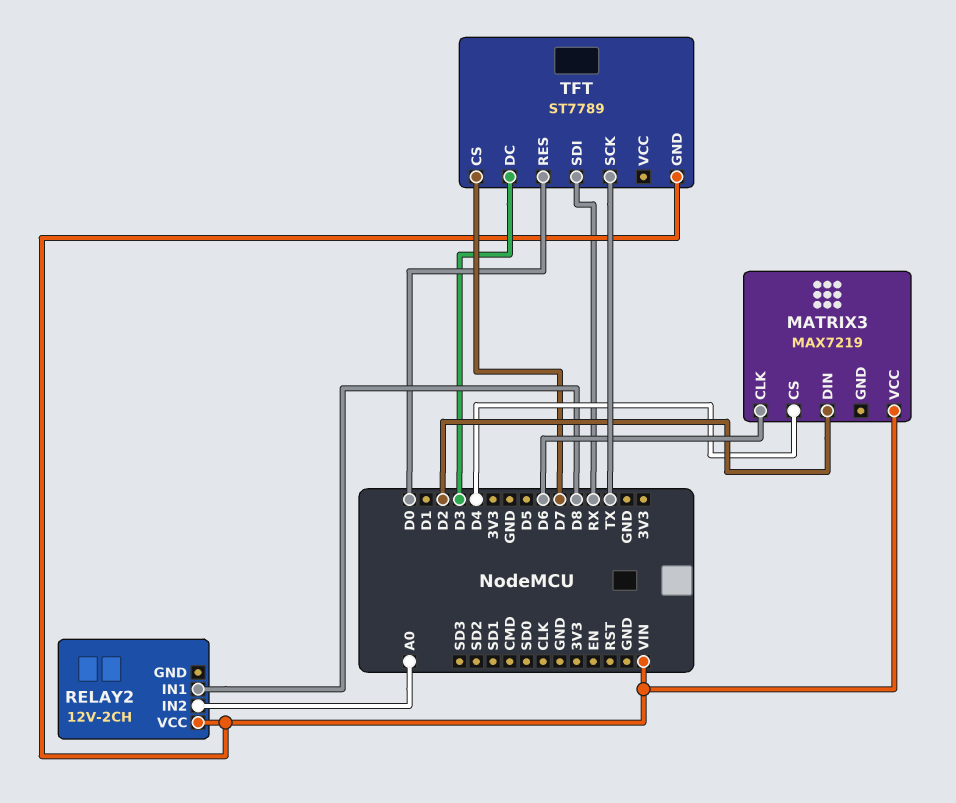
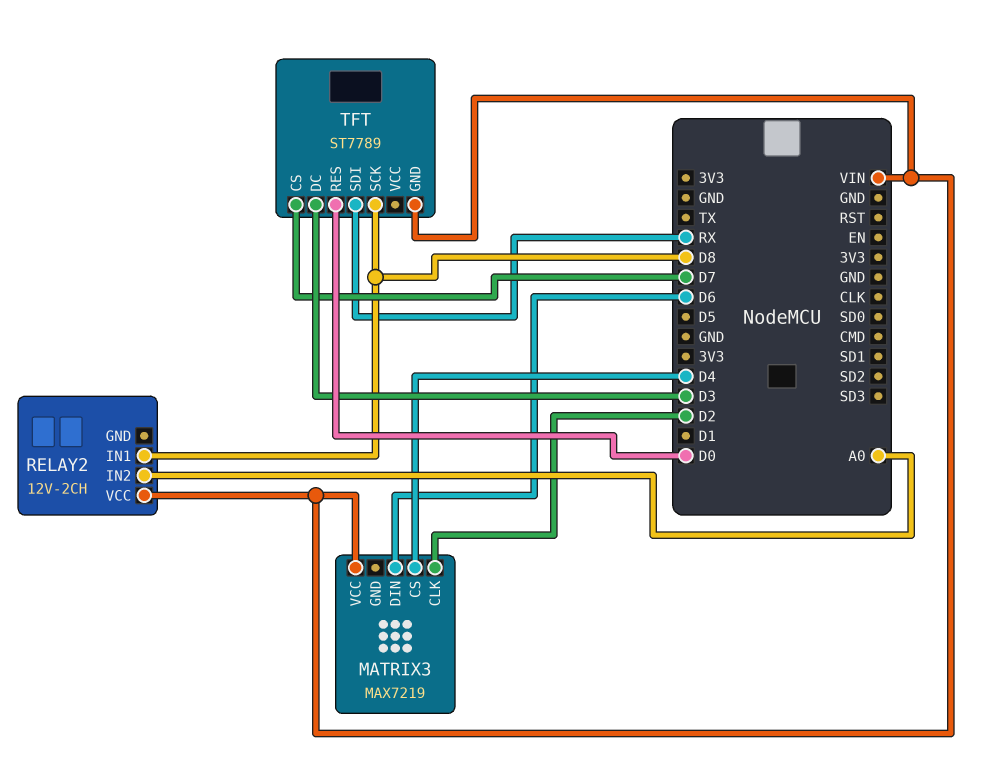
MATRIX3 pin CLK: D6 -> D2
MATRIX3 pin DIN: D2 -> D6
TFT pin SCK: TX -> D8

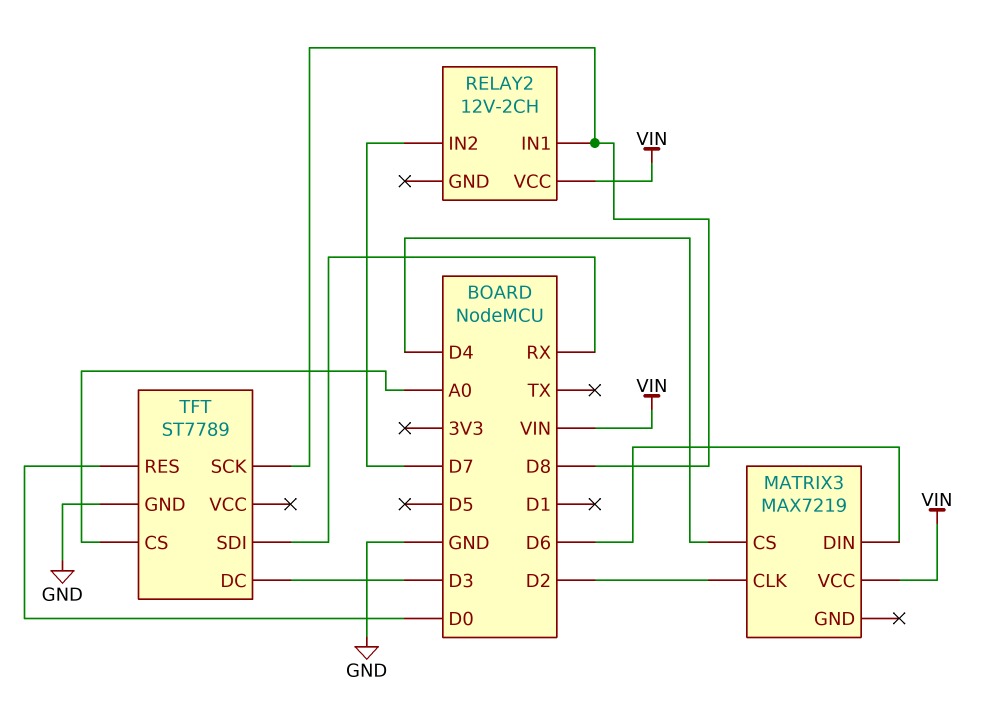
RELAY2 pin IN2: A0 -> D7
TFT pin CS: D7 -> A0
TFT pin GND: VIN -> GND

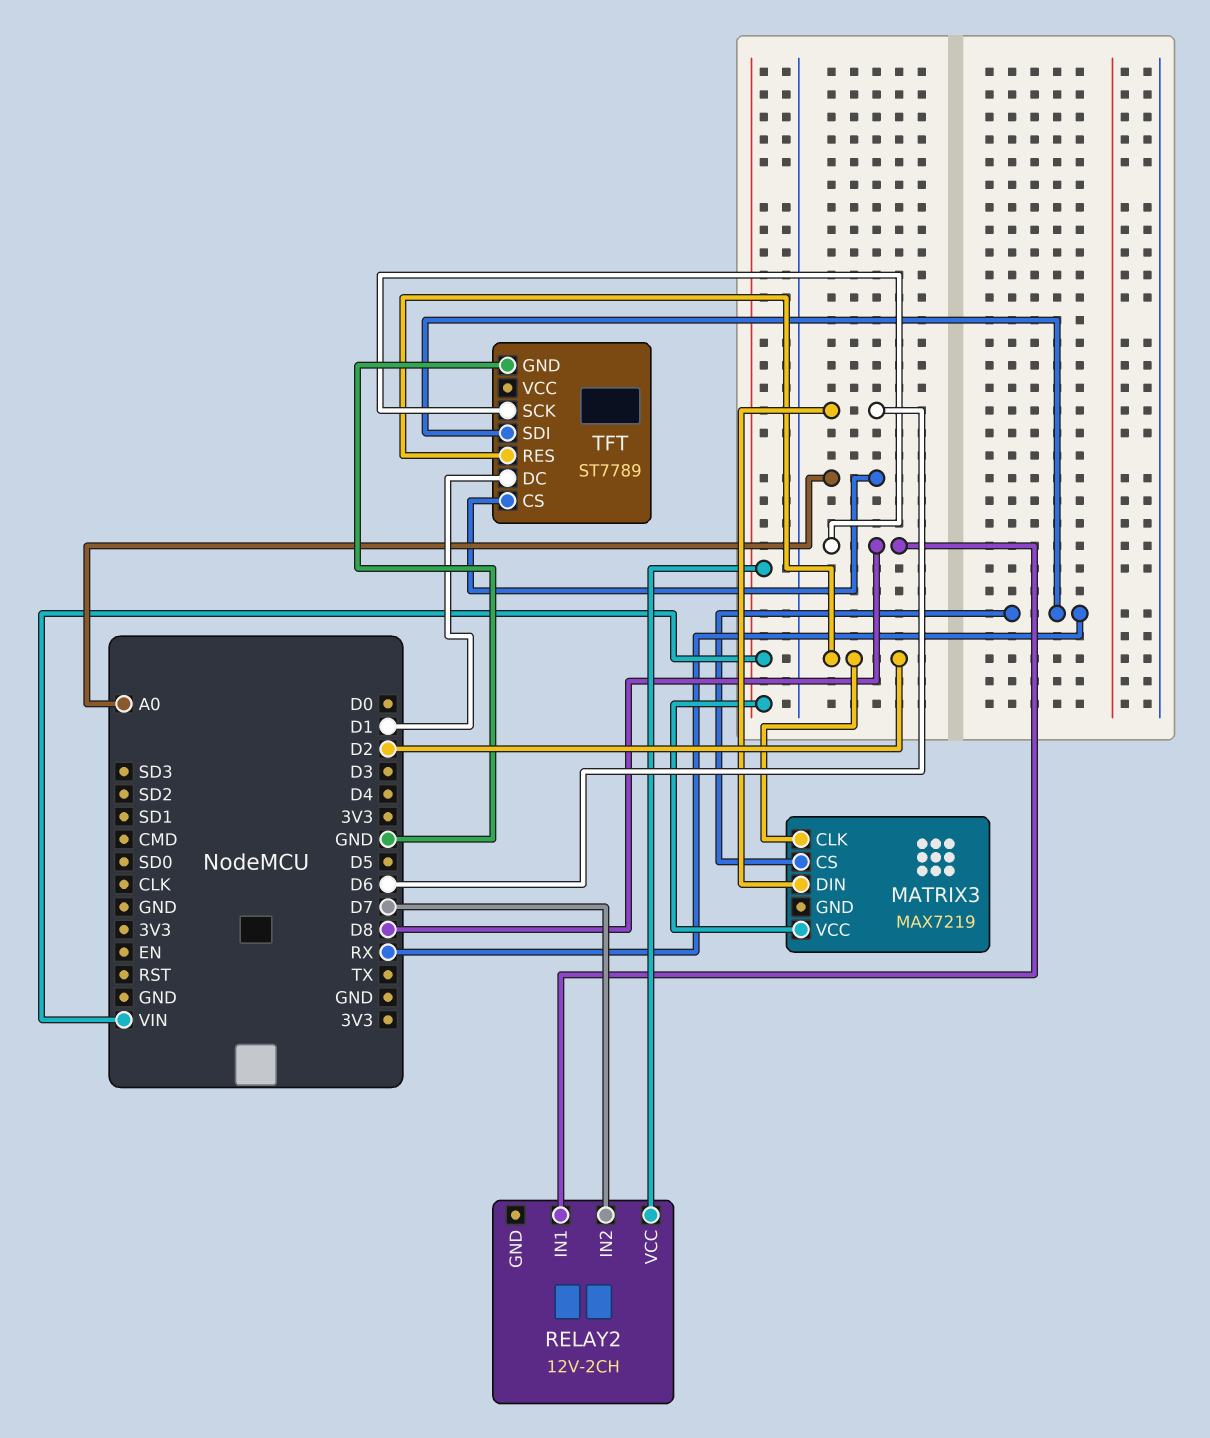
MATRIX3 pin CS: D4 -> RX
TFT pin DC: D3 -> D1
TFT pin RES: D0 -> D2

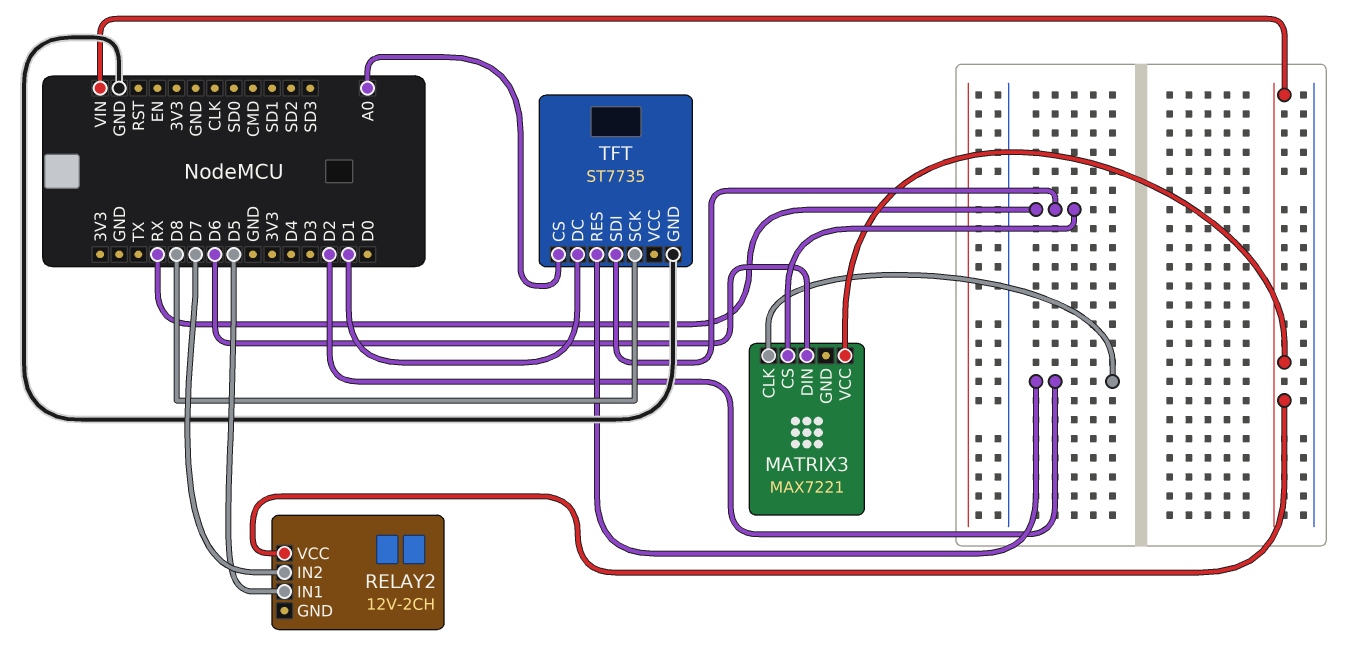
MATRIX3: MAX7219 -> MAX7221
RELAY2 pin IN1: D8 -> D5
TFT: ST7789 -> ST7735

